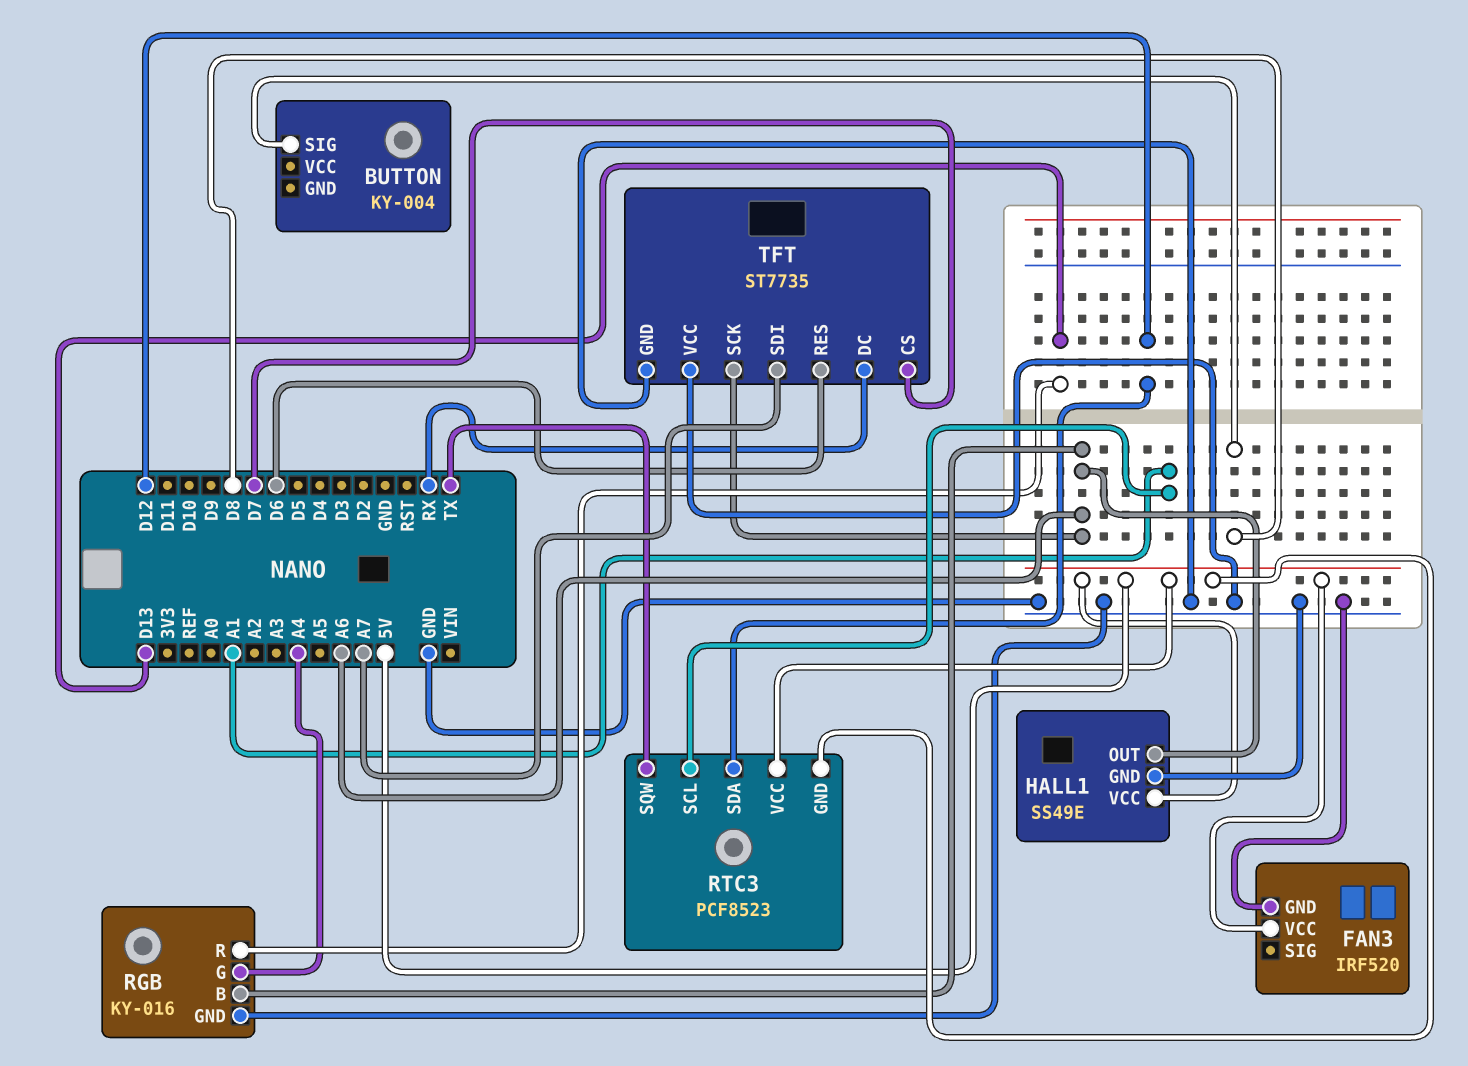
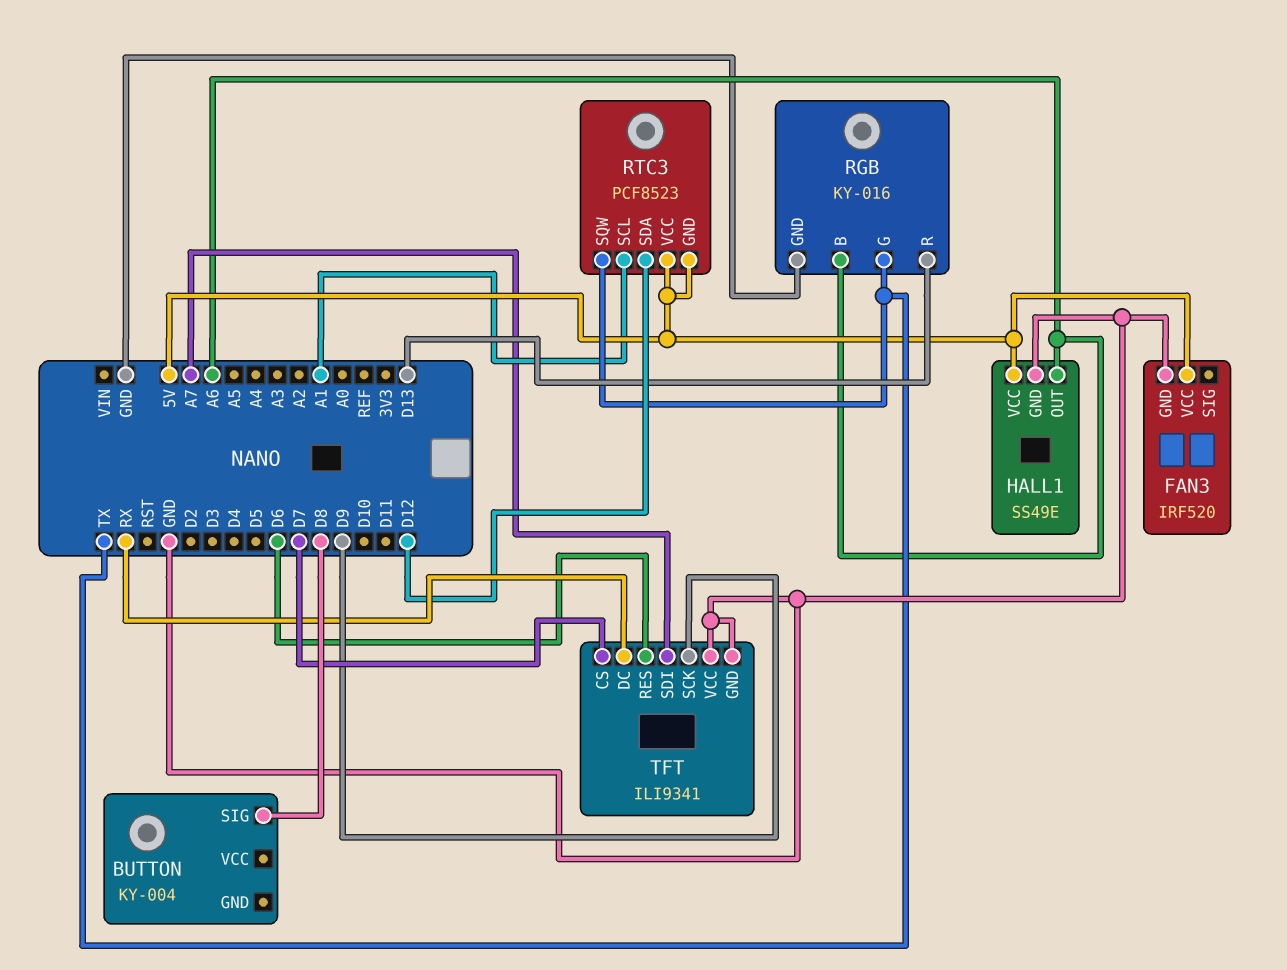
RGB pin G: A4 -> TX
TFT: ST7735 -> ILI9341
TFT pin SCK: A6 -> D9

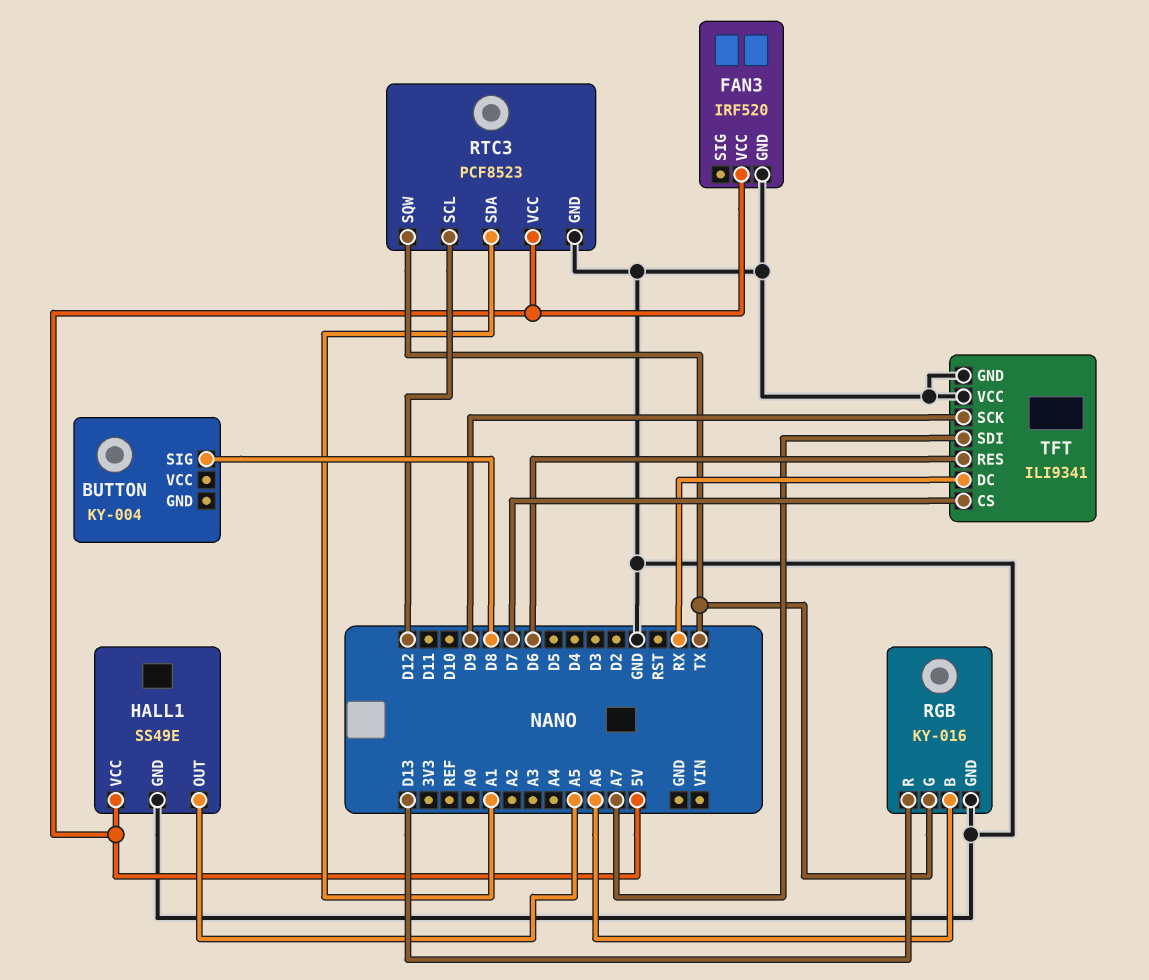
HALL1 pin OUT: A6 -> A5
RTC3 pin GND: 5V -> GND
RTC3 pin SCL: A1 -> D12
RTC3 pin SDA: D12 -> A1

